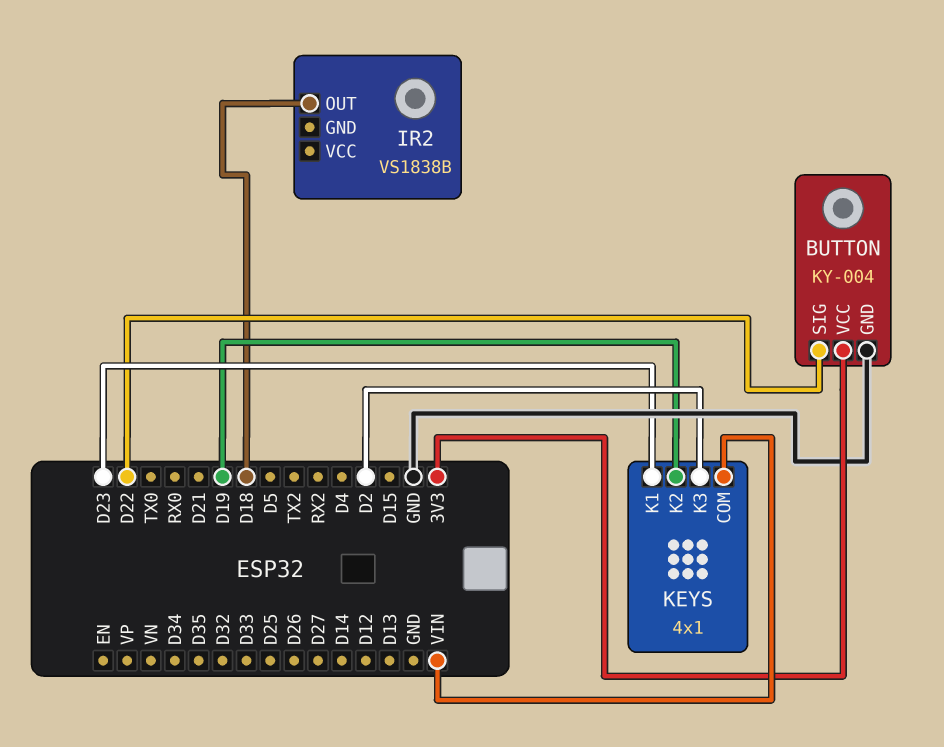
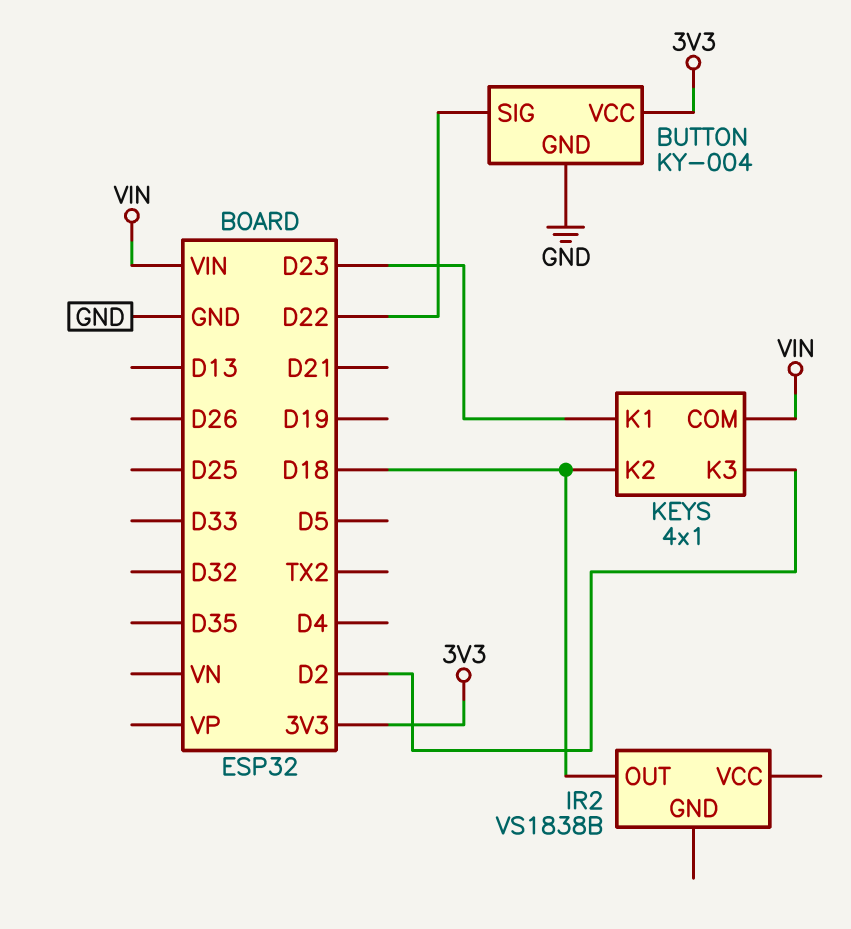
KEYS pin K2: D19 -> D18

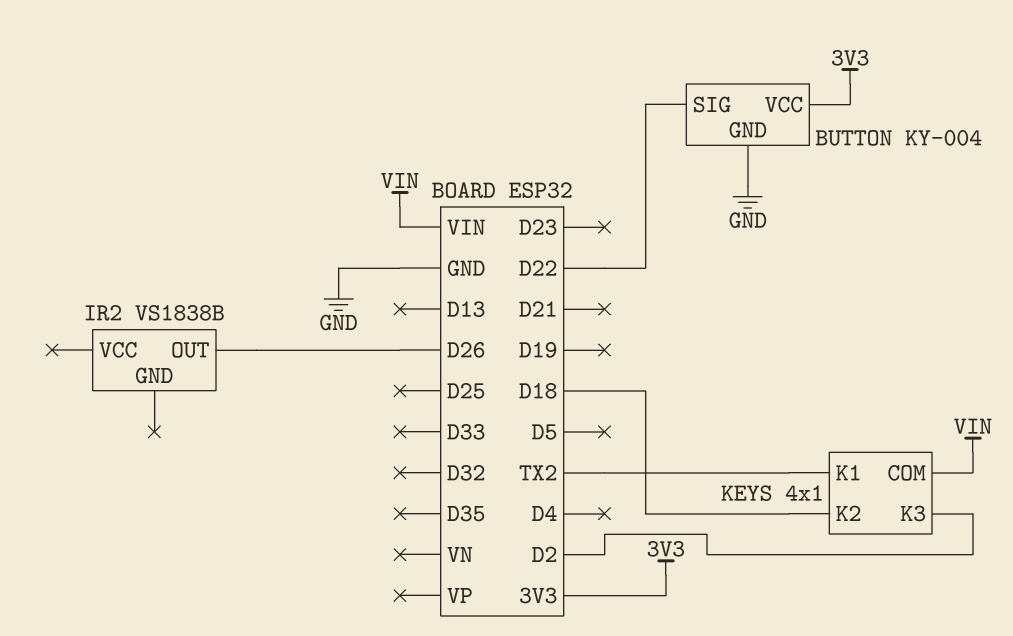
IR2 pin OUT: D18 -> D26
KEYS pin K1: D23 -> TX2

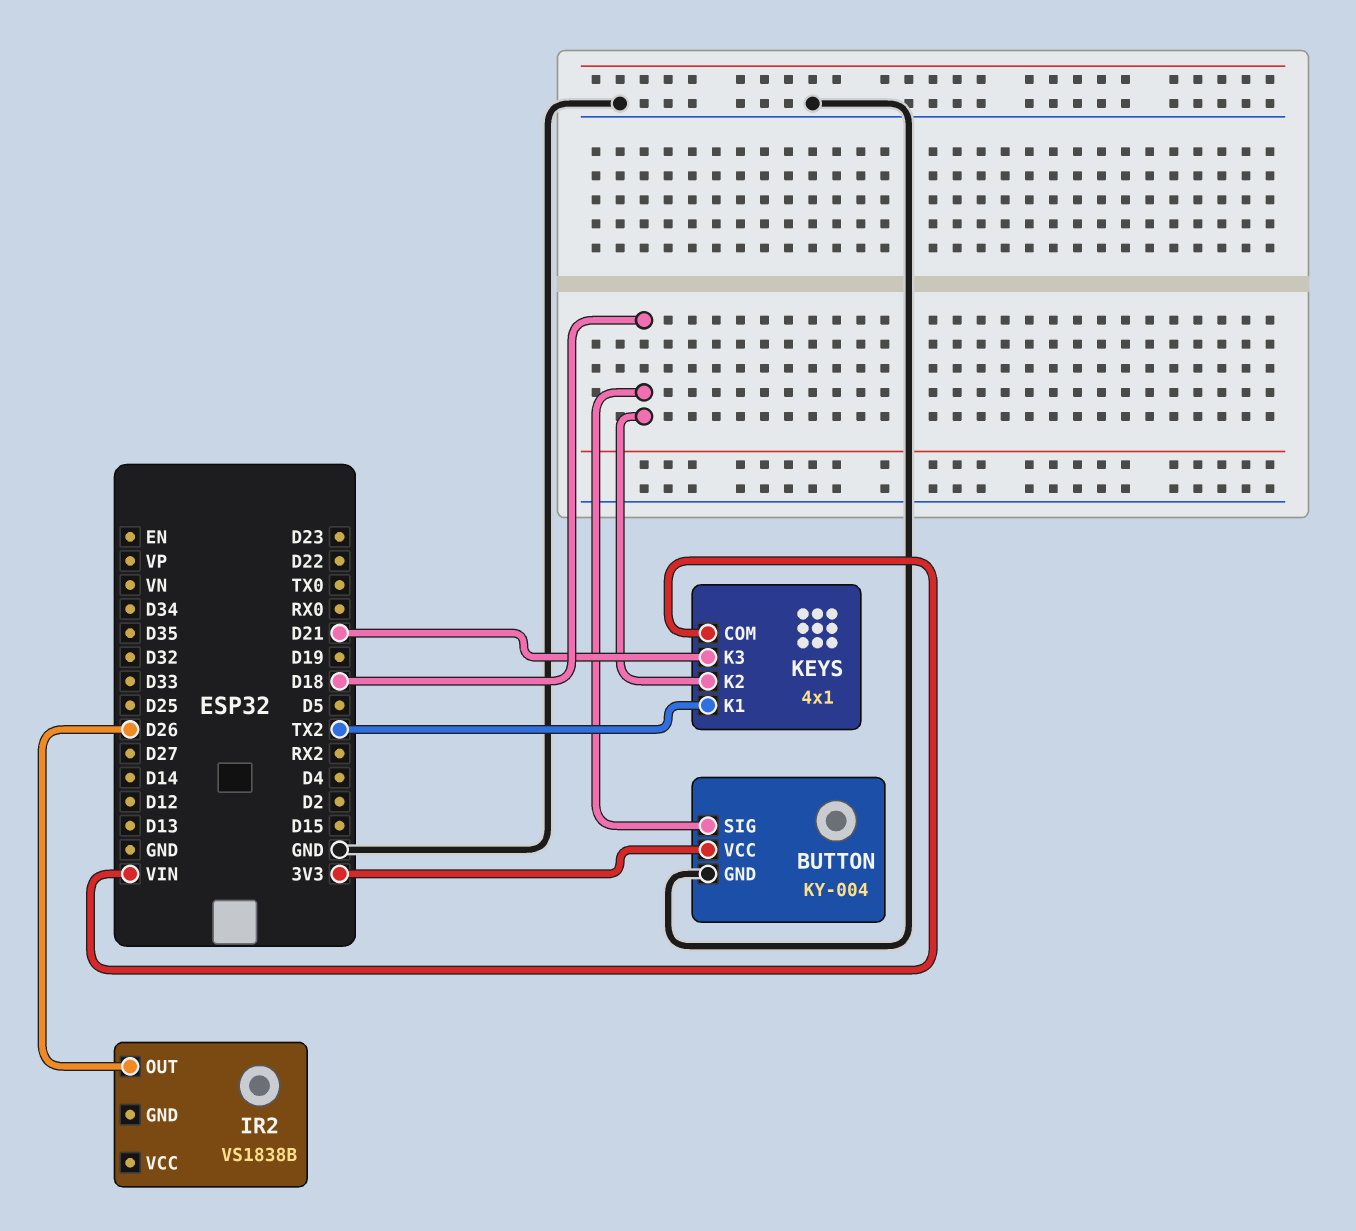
BUTTON pin SIG: D22 -> D18
KEYS pin K3: D2 -> D21

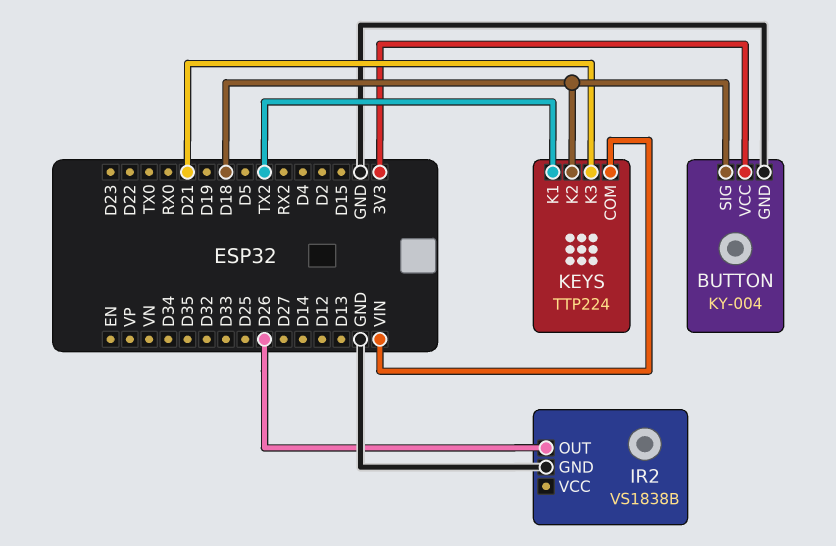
IR2 pin GND: none -> GND
KEYS: 4x1 -> TTP224

